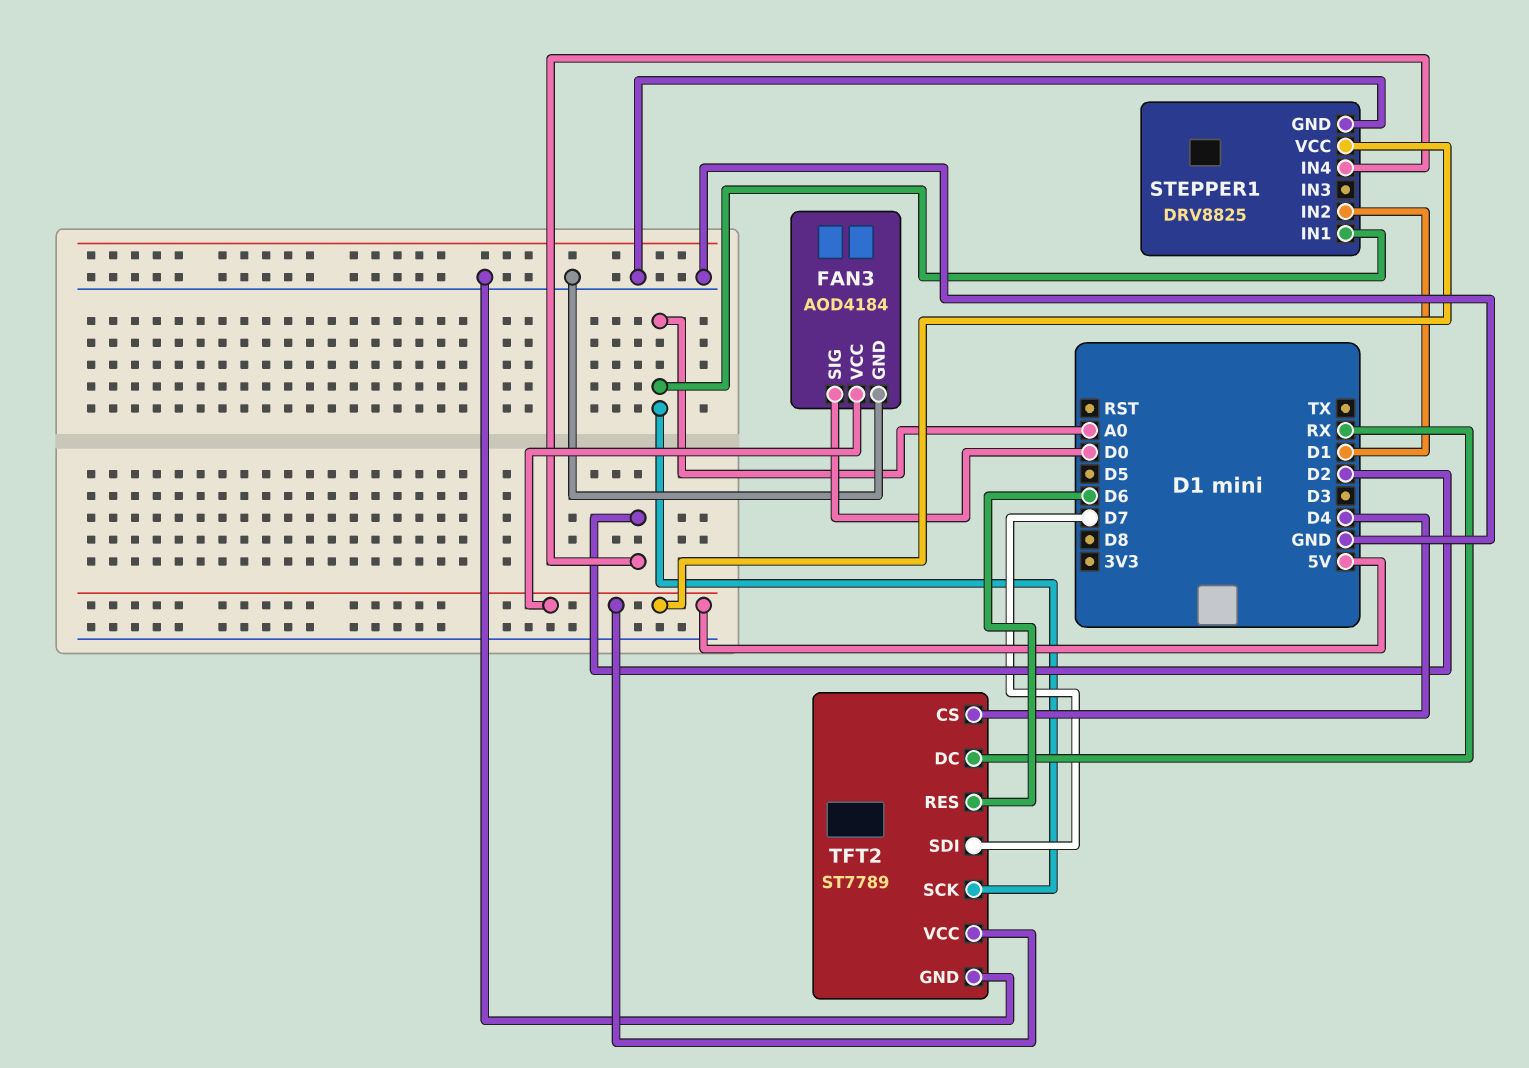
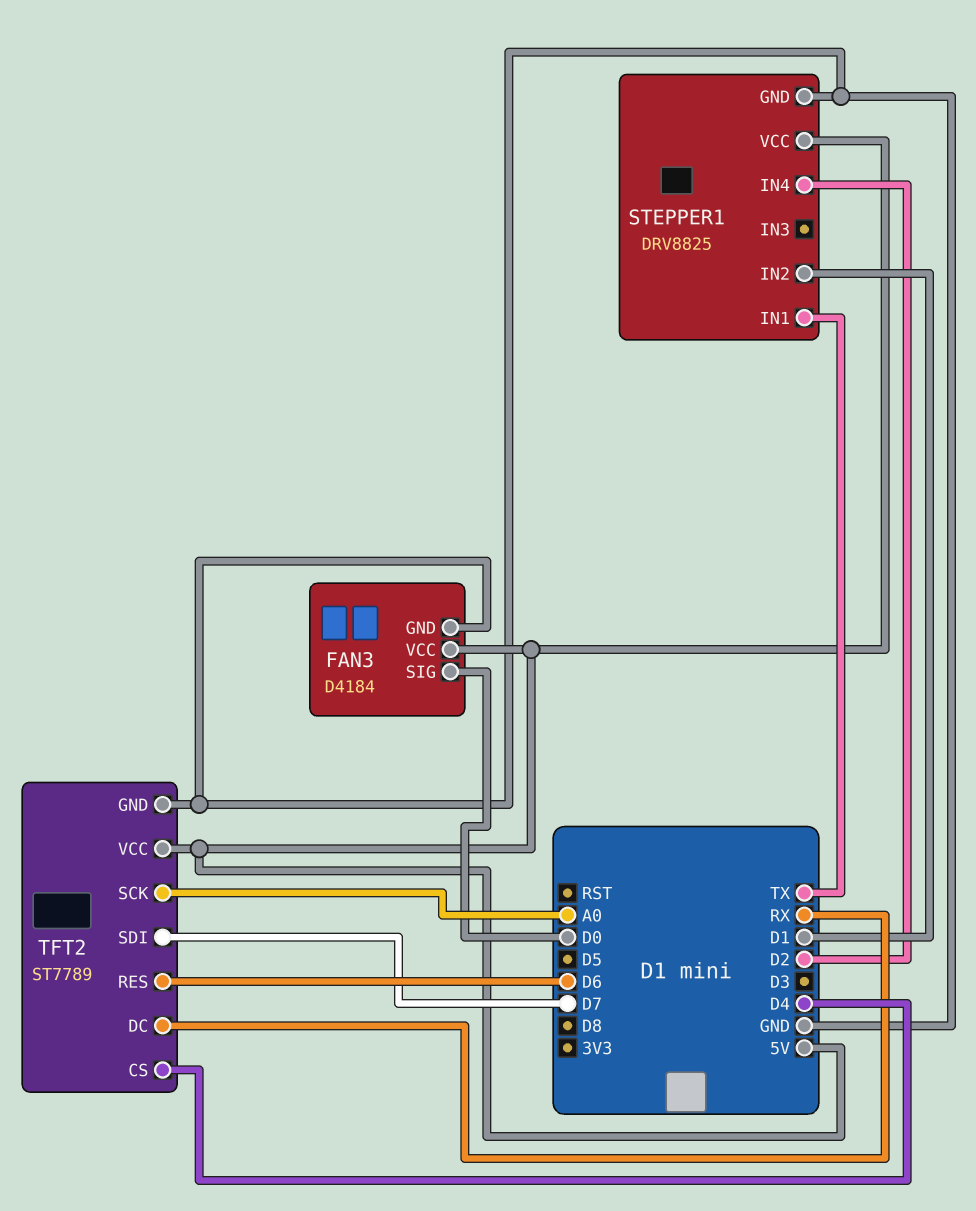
FAN3: AOD4184 -> D4184
STEPPER1 pin IN1: A0 -> TX

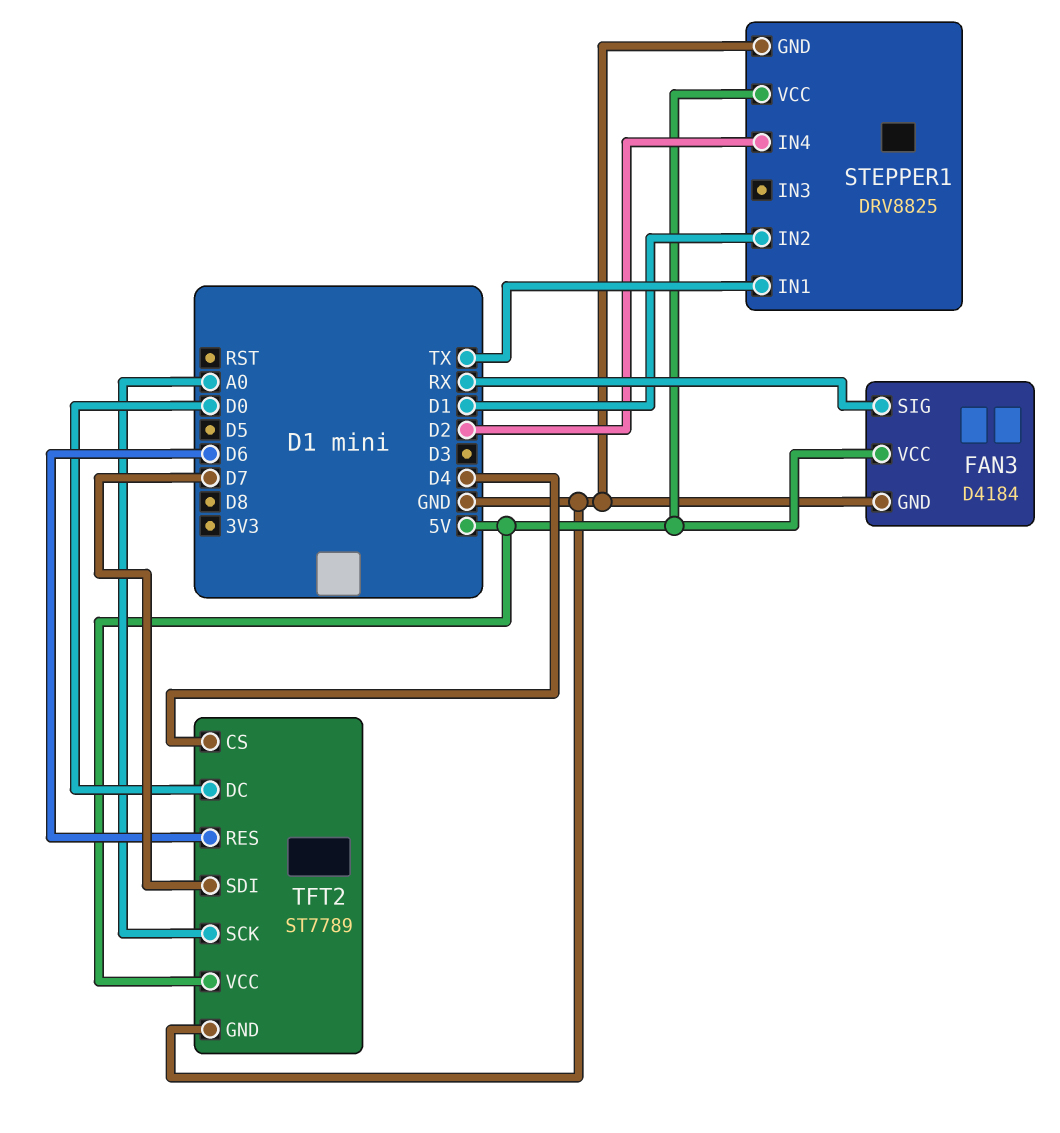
FAN3 pin SIG: D0 -> RX
TFT2 pin DC: RX -> D0

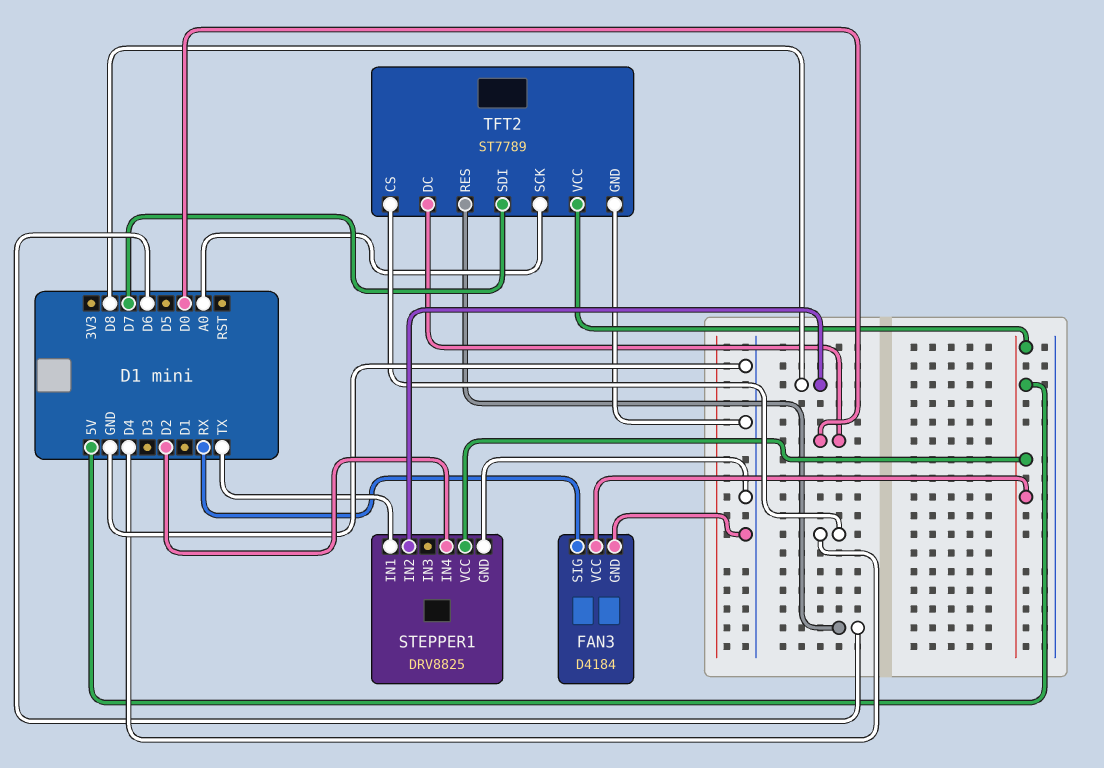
STEPPER1 pin IN2: D1 -> D8

